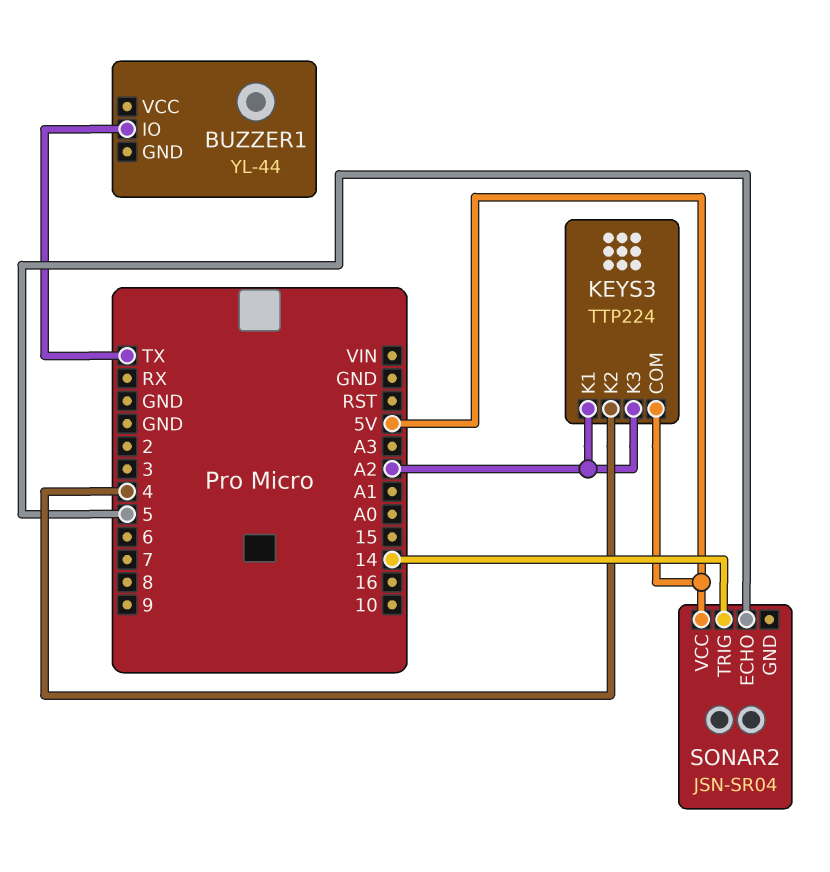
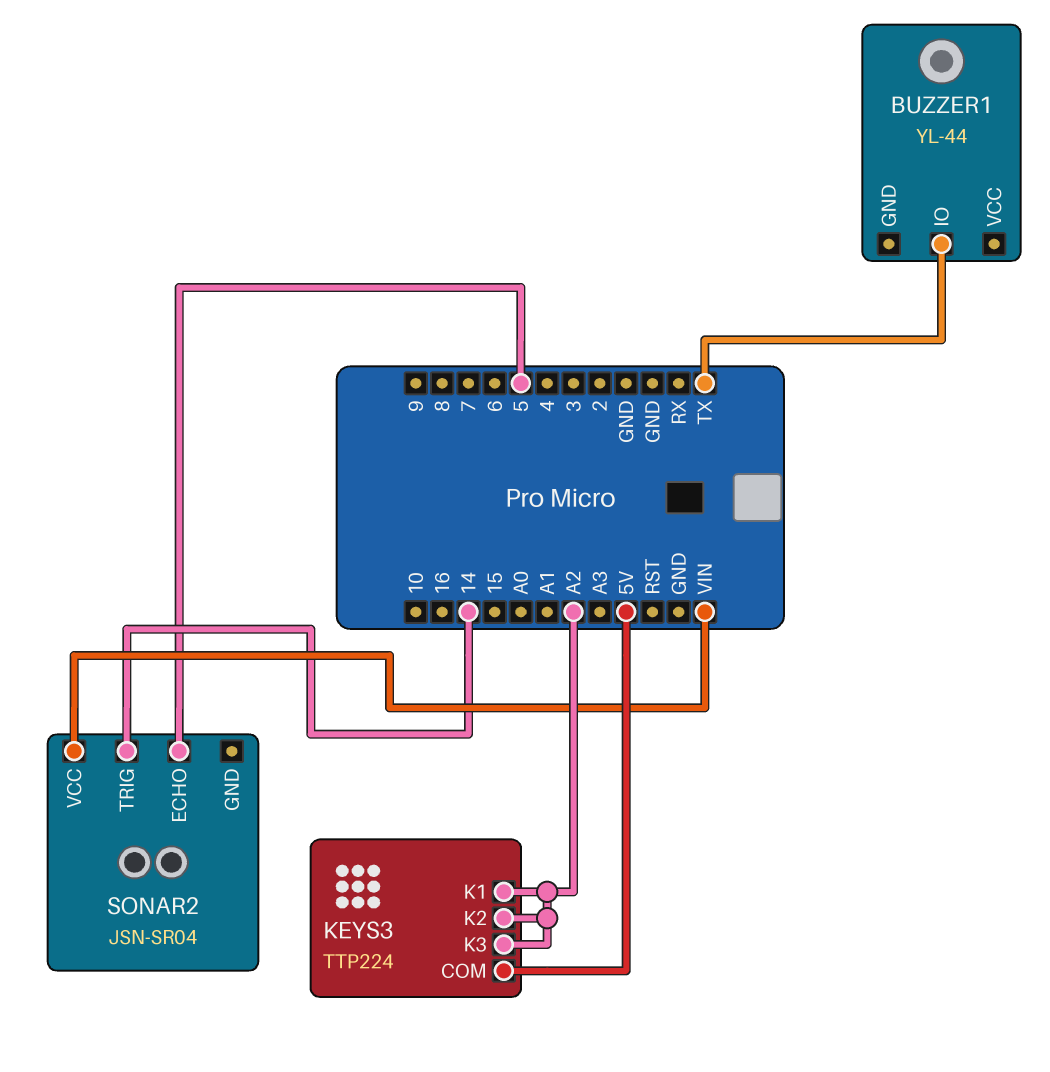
KEYS3 pin K2: 4 -> A2
SONAR2 pin VCC: 5V -> VIN

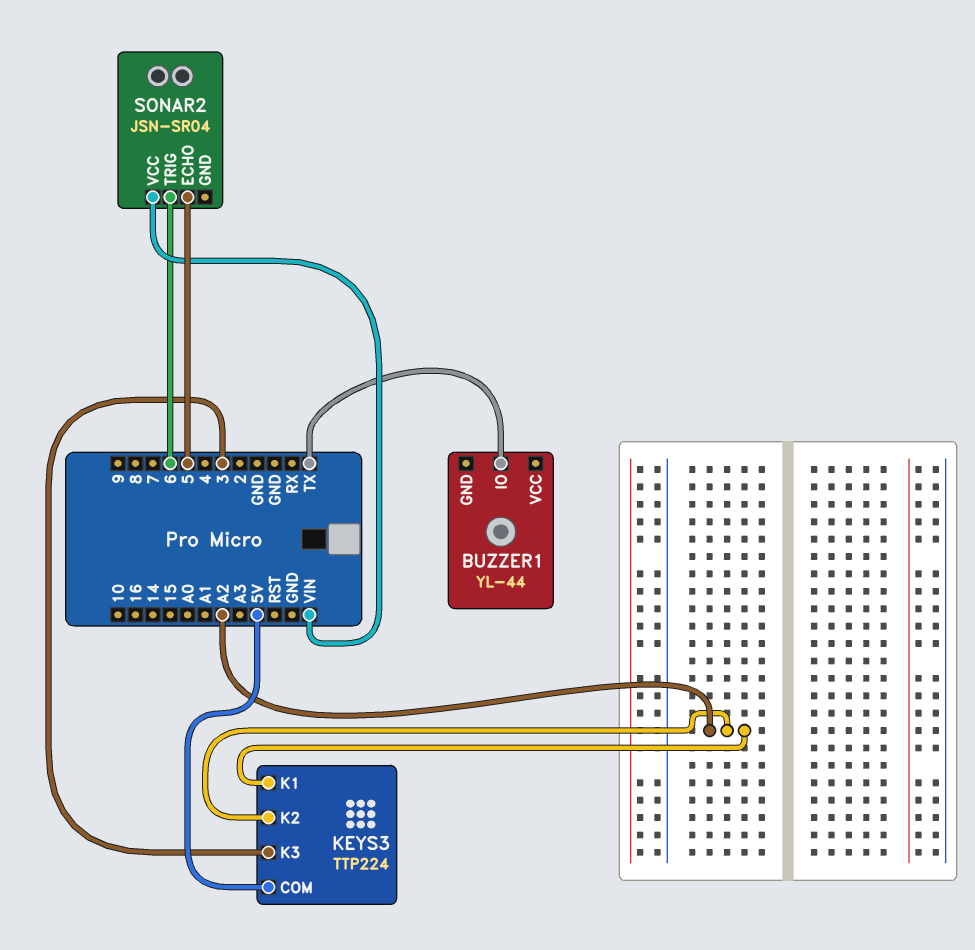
KEYS3 pin K3: A2 -> 3
SONAR2 pin TRIG: 14 -> 6

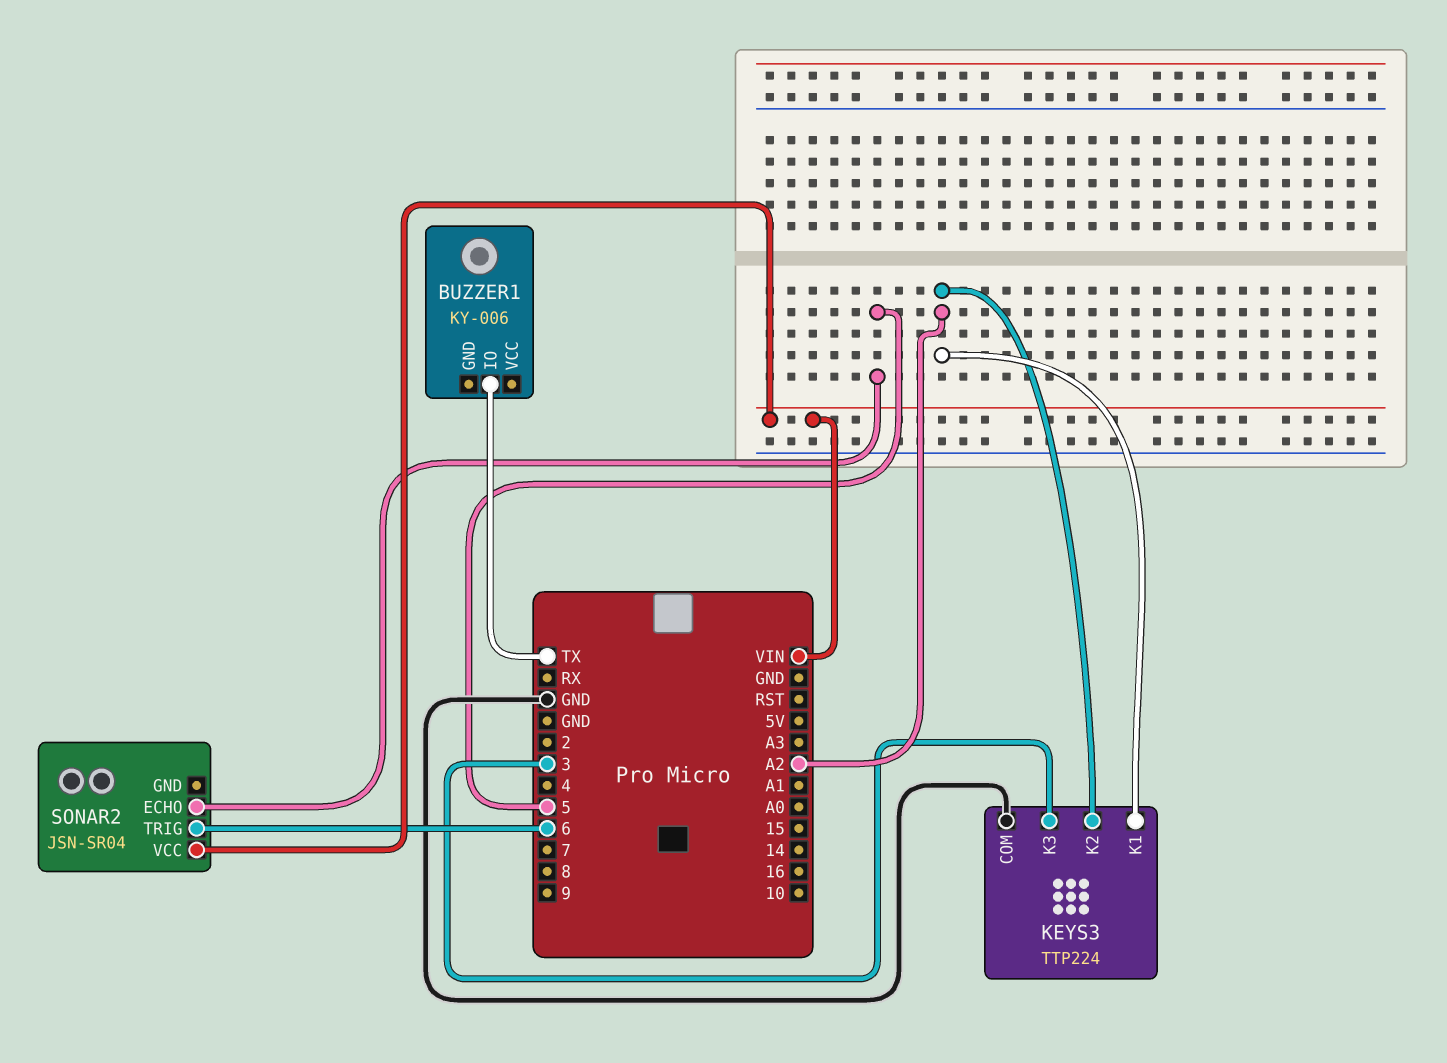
BUZZER1: YL-44 -> KY-006
KEYS3 pin COM: 5V -> GND

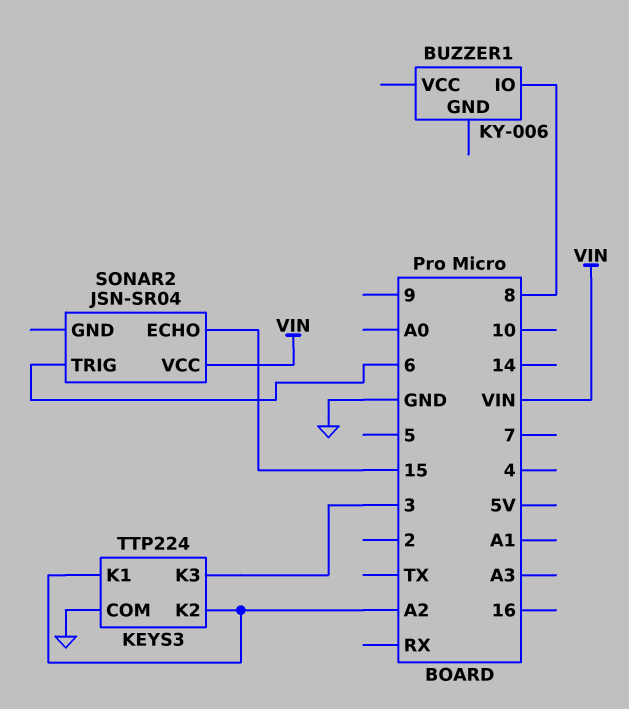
BUZZER1 pin IO: TX -> 8
SONAR2 pin ECHO: 5 -> 15

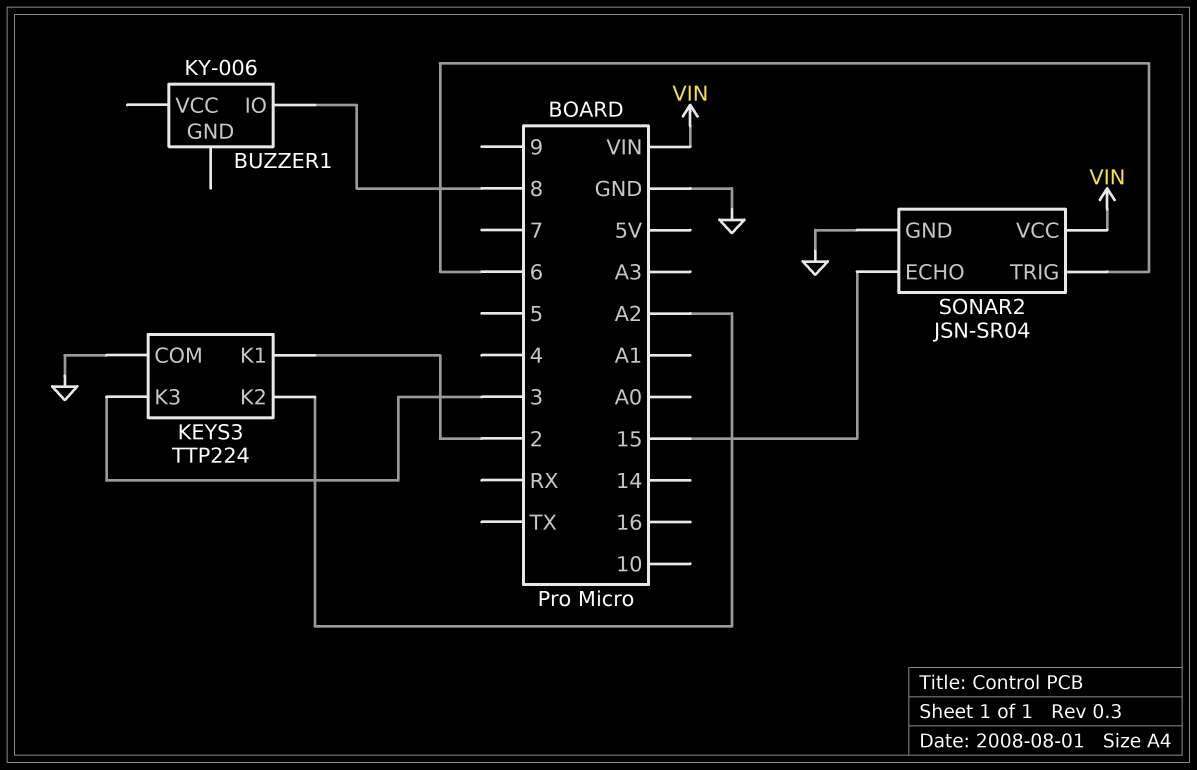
KEYS3 pin K1: A2 -> 2
SONAR2 pin GND: none -> GND

